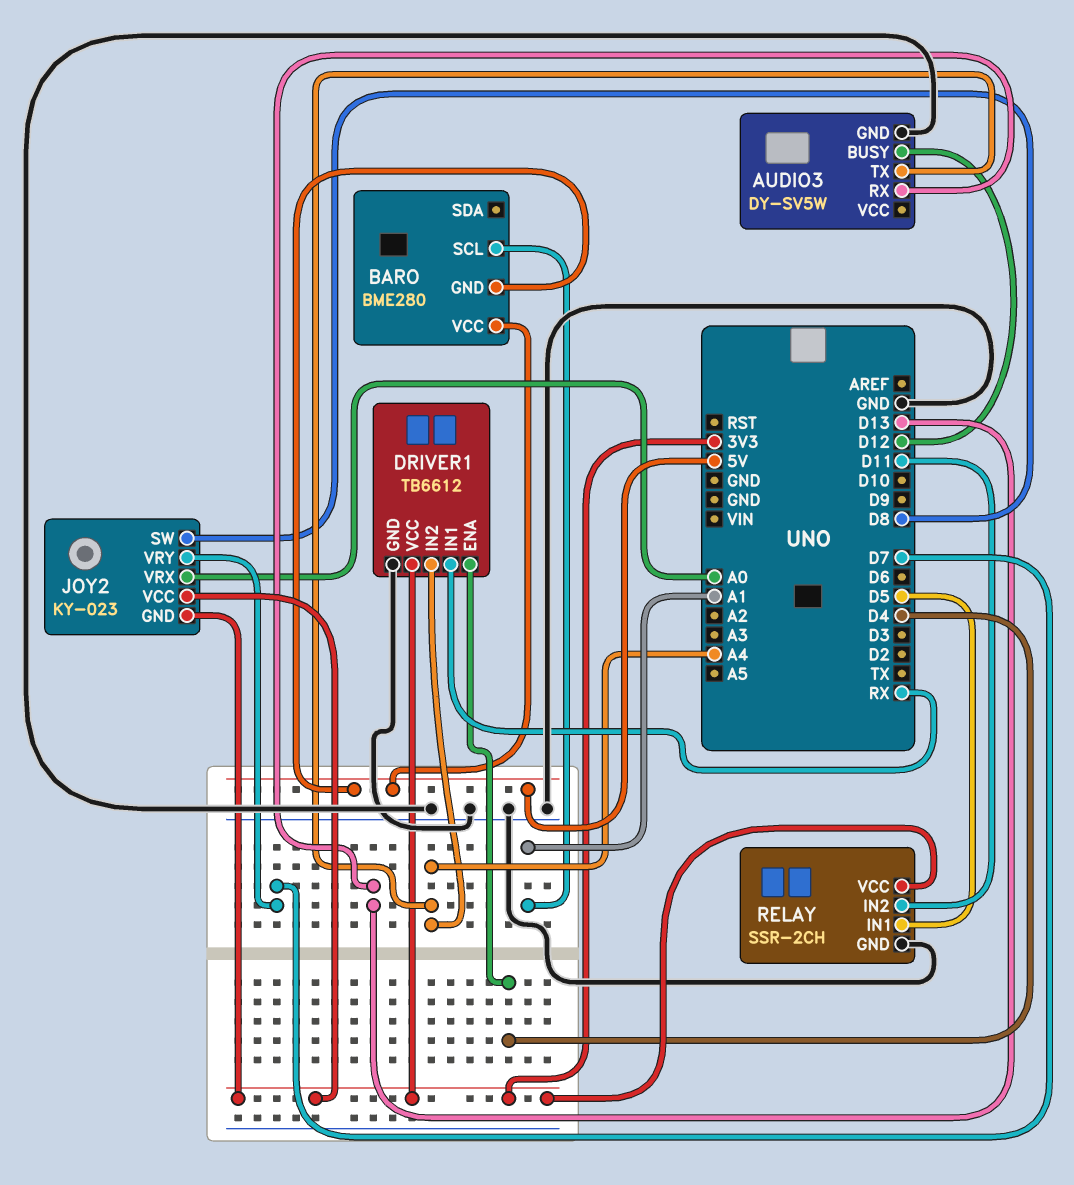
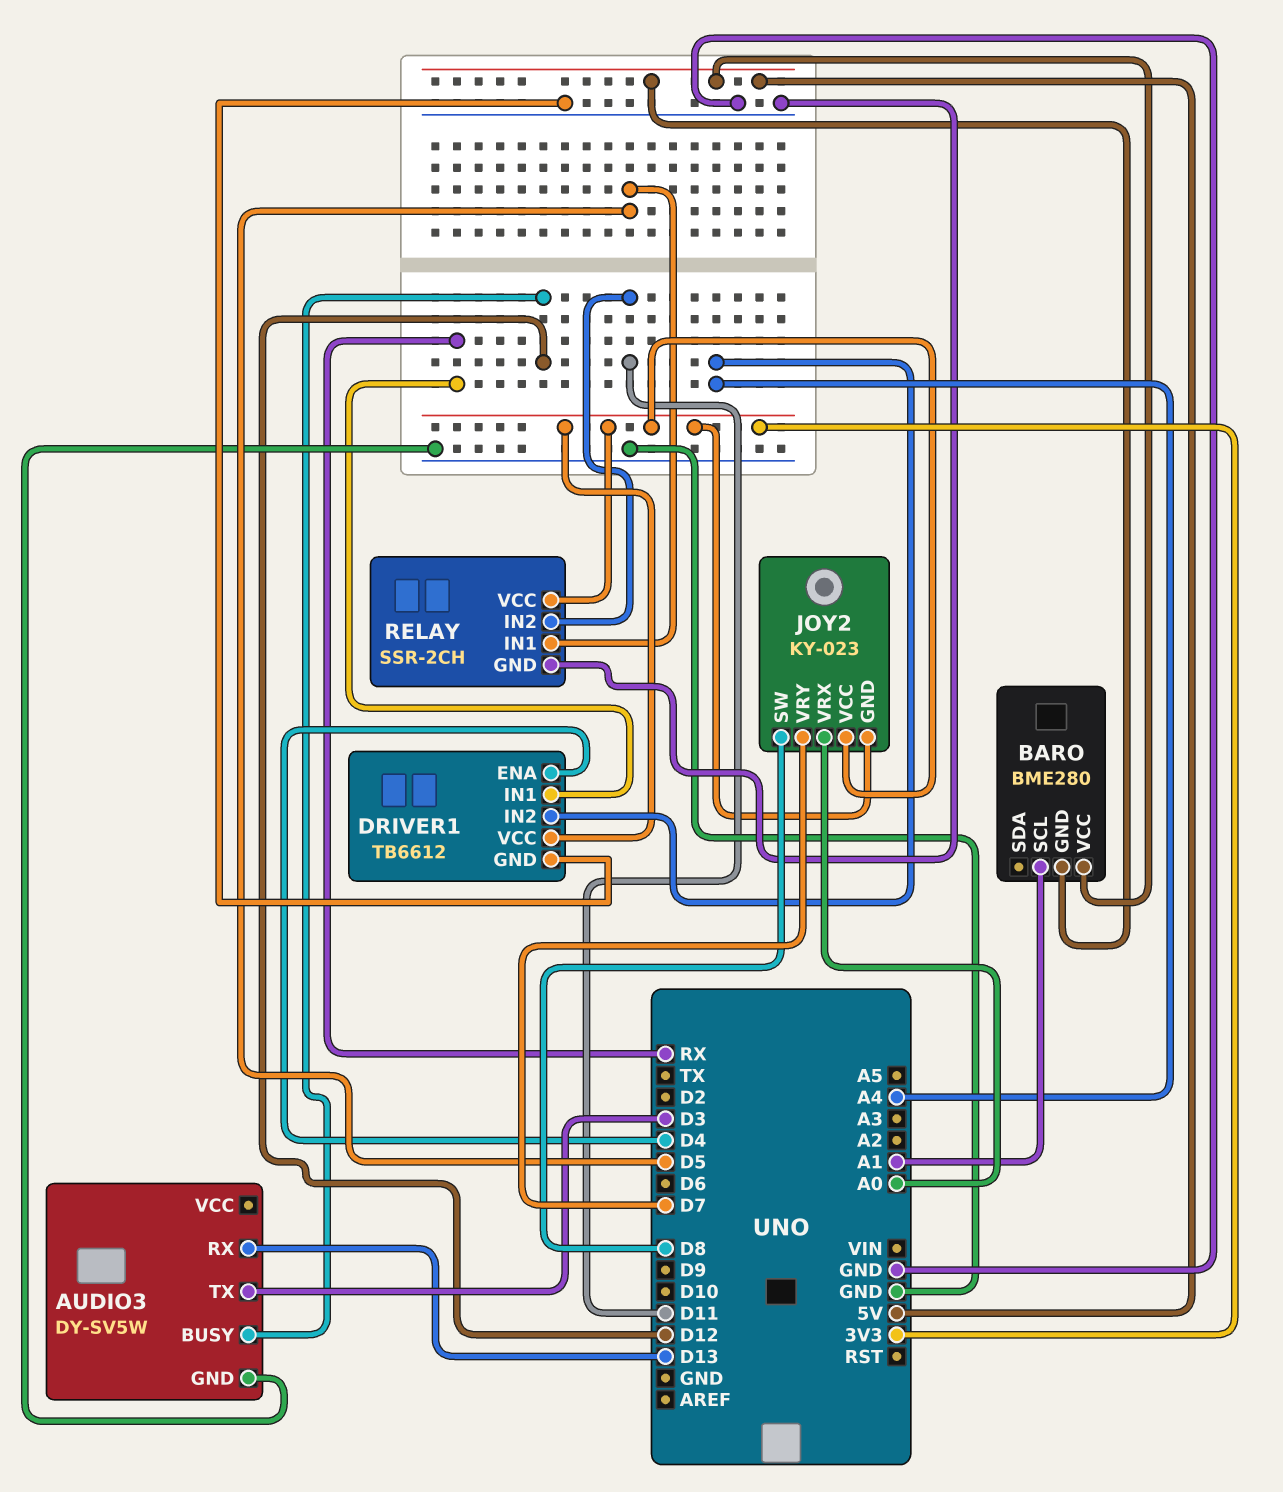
AUDIO3 pin TX: A4 -> D3

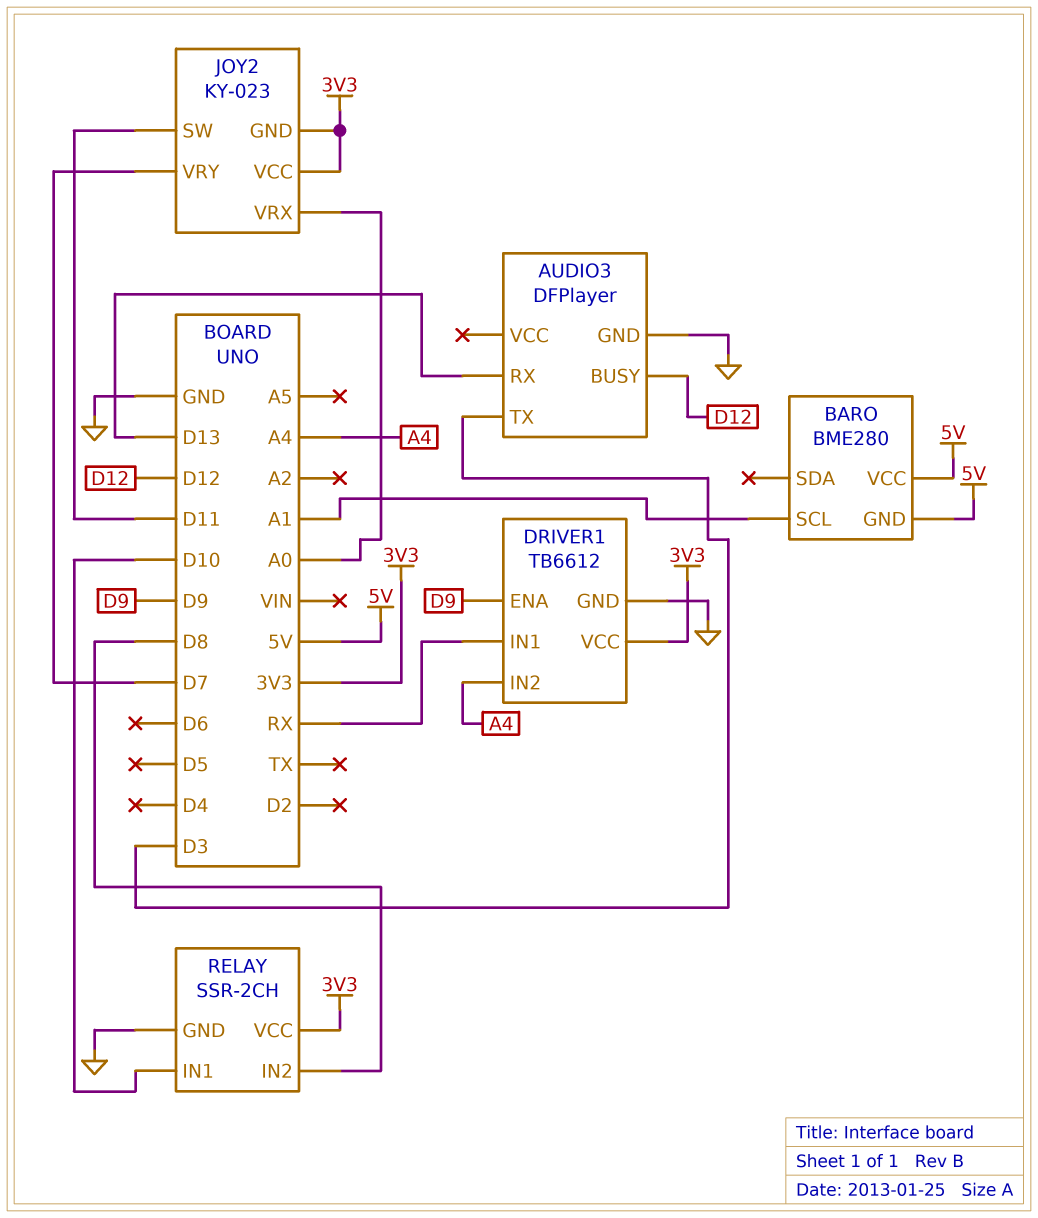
AUDIO3: DY-SV5W -> DFPlayer
DRIVER1 pin ENA: D4 -> D9
JOY2 pin SW: D8 -> D11
RELAY pin IN1: D5 -> D10
RELAY pin IN2: D11 -> D8

